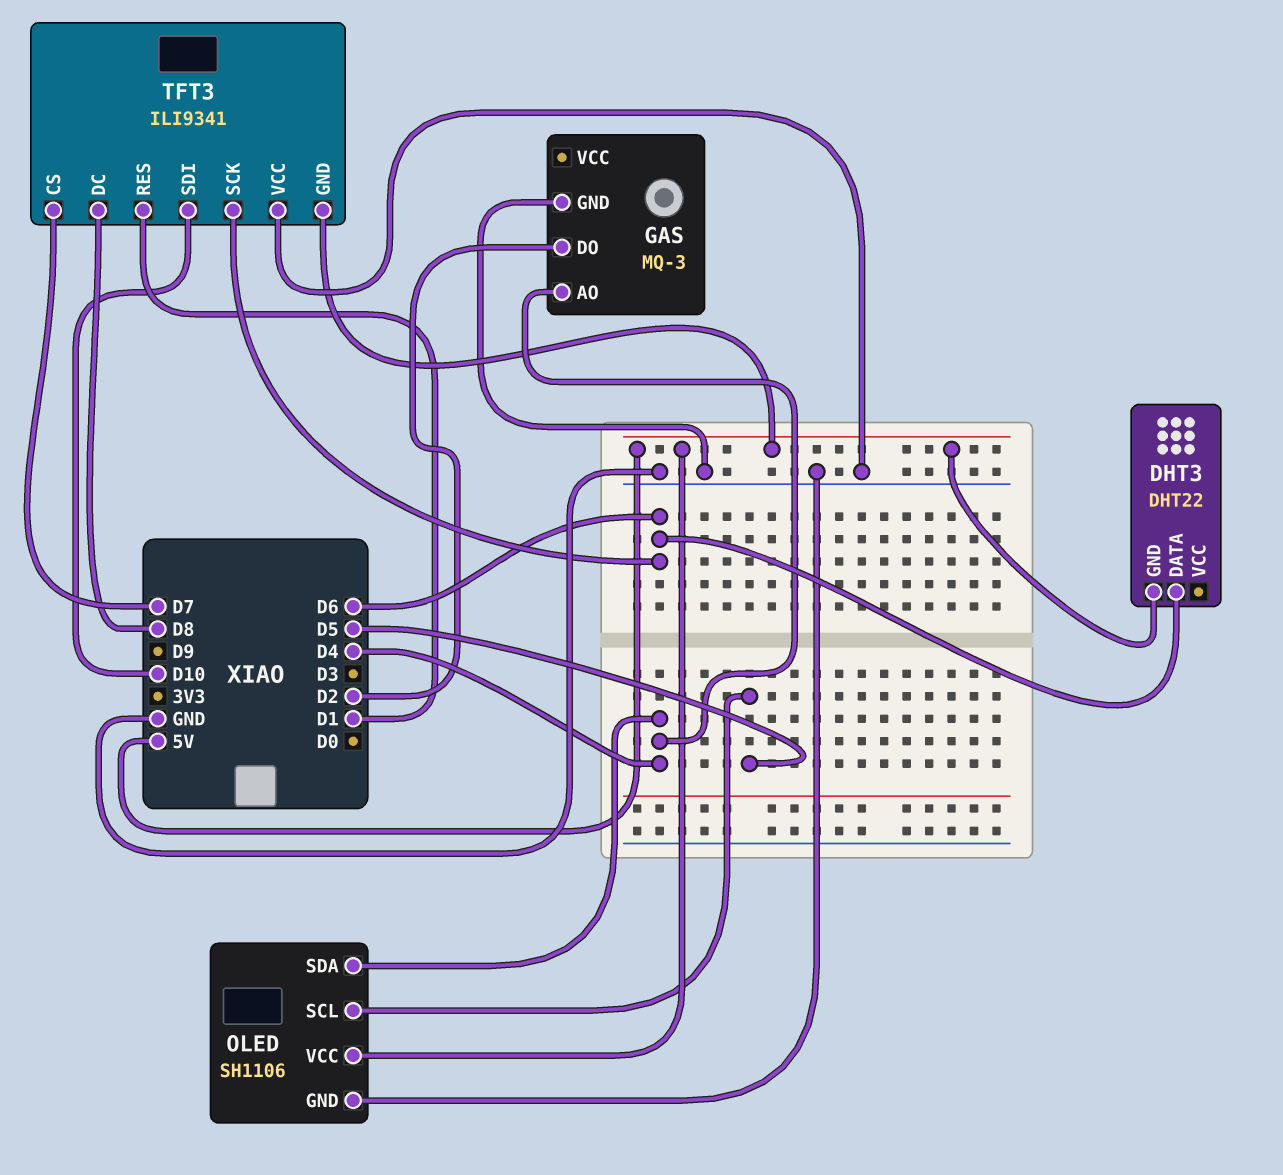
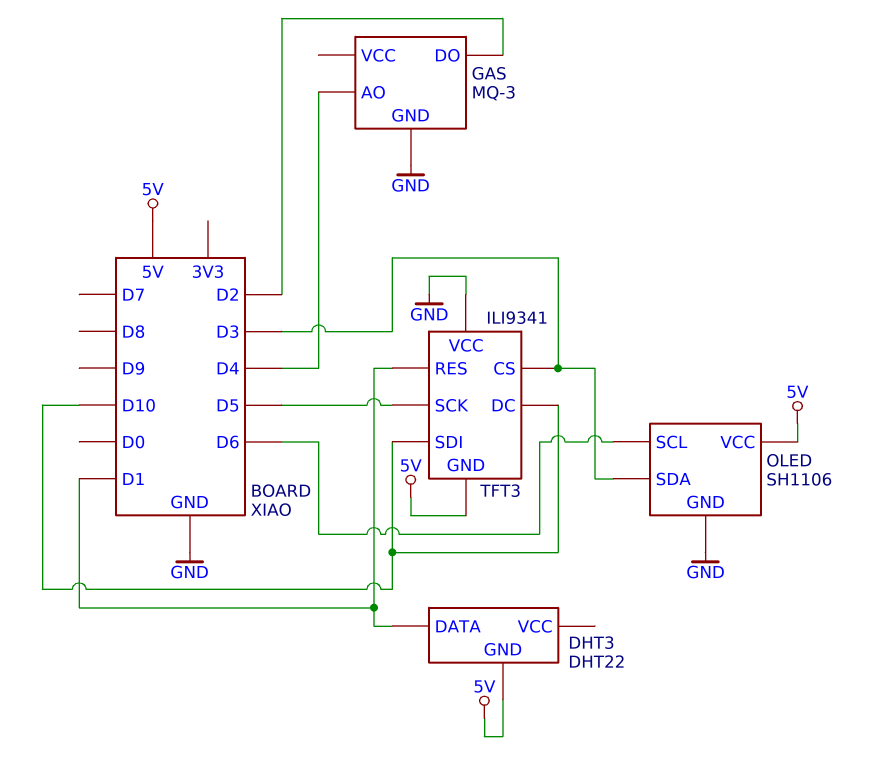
DHT3 pin DATA: D6 -> D1
OLED pin SCL: D5 -> D6
OLED pin SDA: D4 -> D3
TFT3 pin CS: D7 -> D3
TFT3 pin DC: D8 -> D10
TFT3 pin SCK: D6 -> D5

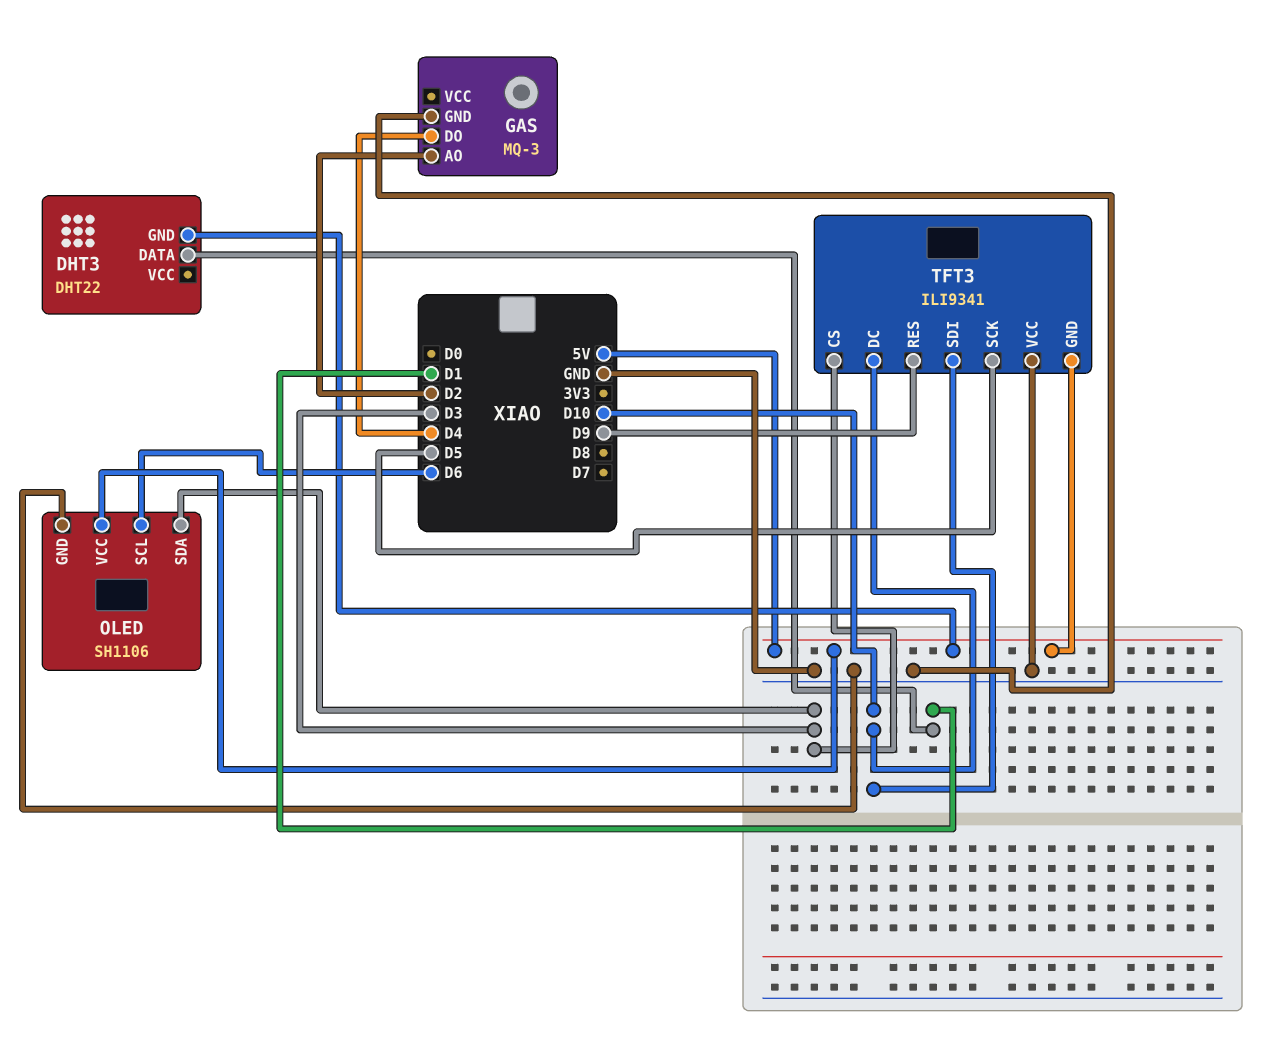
GAS pin AO: D4 -> D2
GAS pin DO: D2 -> D4
TFT3 pin RES: D1 -> D9

